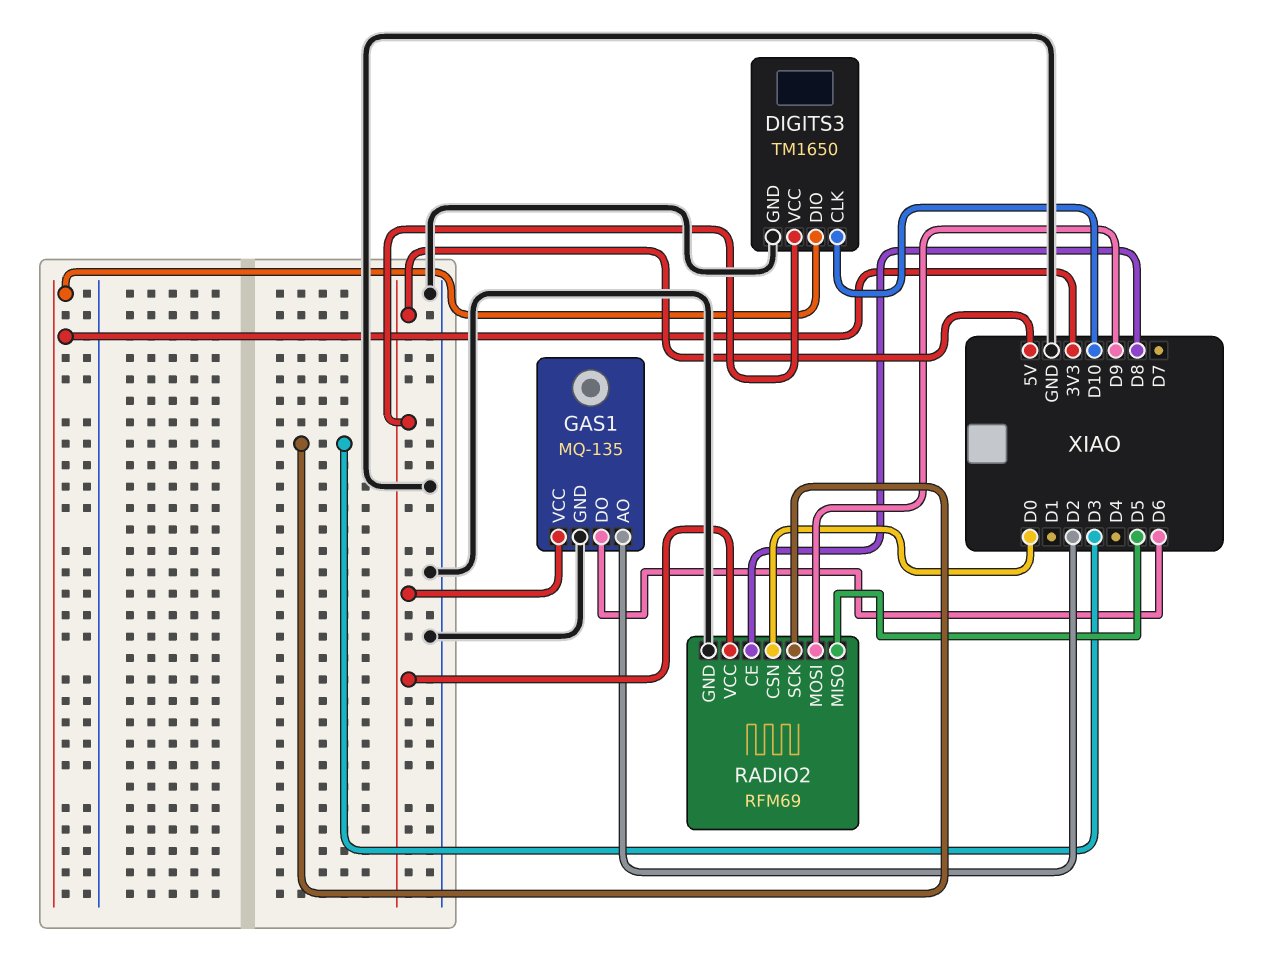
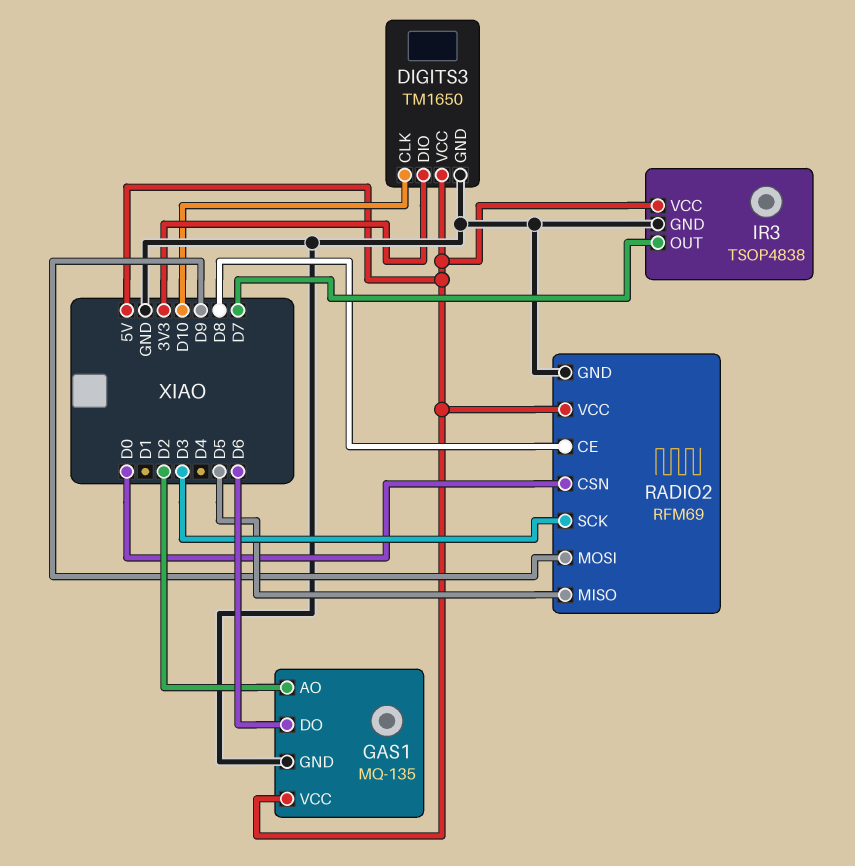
IR3: none -> TSOP4838
IR3 pin GND: none -> GND
IR3 pin OUT: none -> D7
IR3 pin VCC: none -> 5V

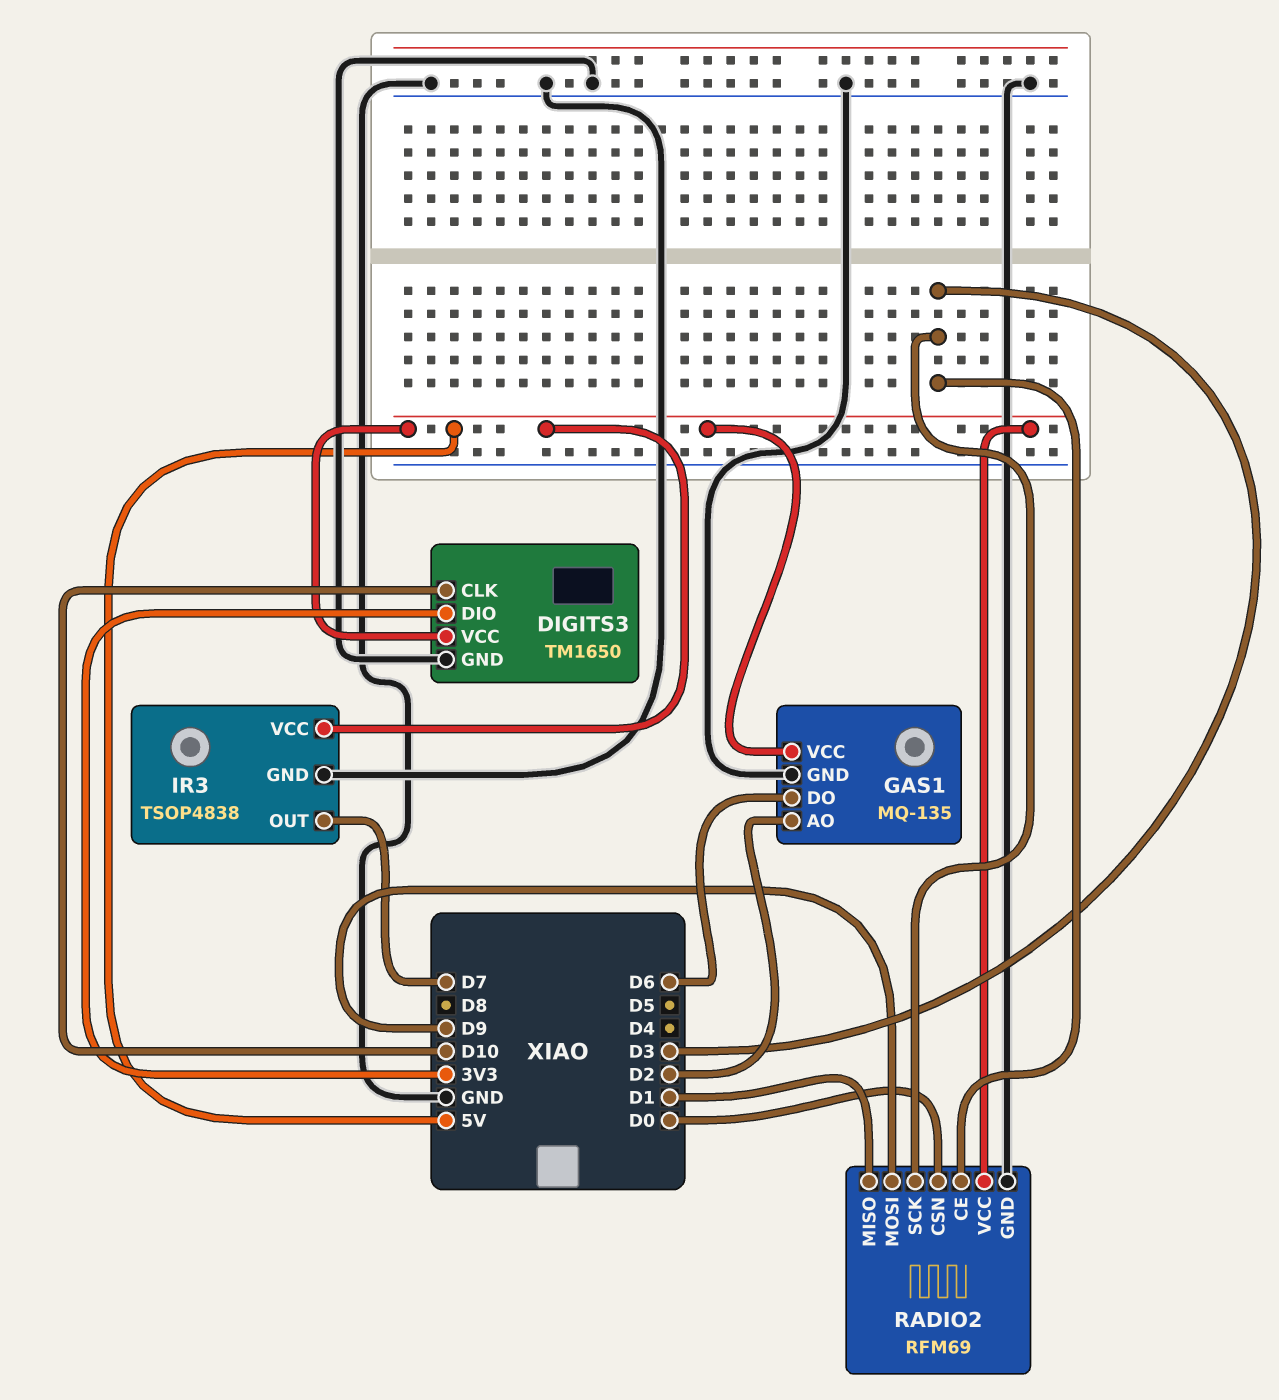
RADIO2 pin CE: D8 -> D3
RADIO2 pin MISO: D5 -> D1

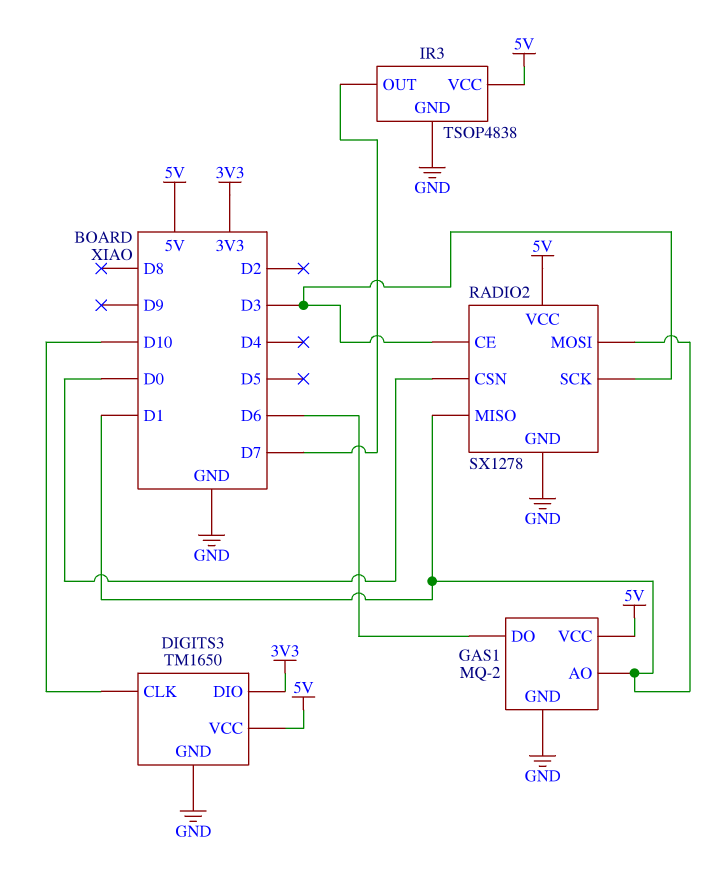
GAS1: MQ-135 -> MQ-2
GAS1 pin AO: D2 -> D1
RADIO2: RFM69 -> SX1278
RADIO2 pin MOSI: D9 -> D1

